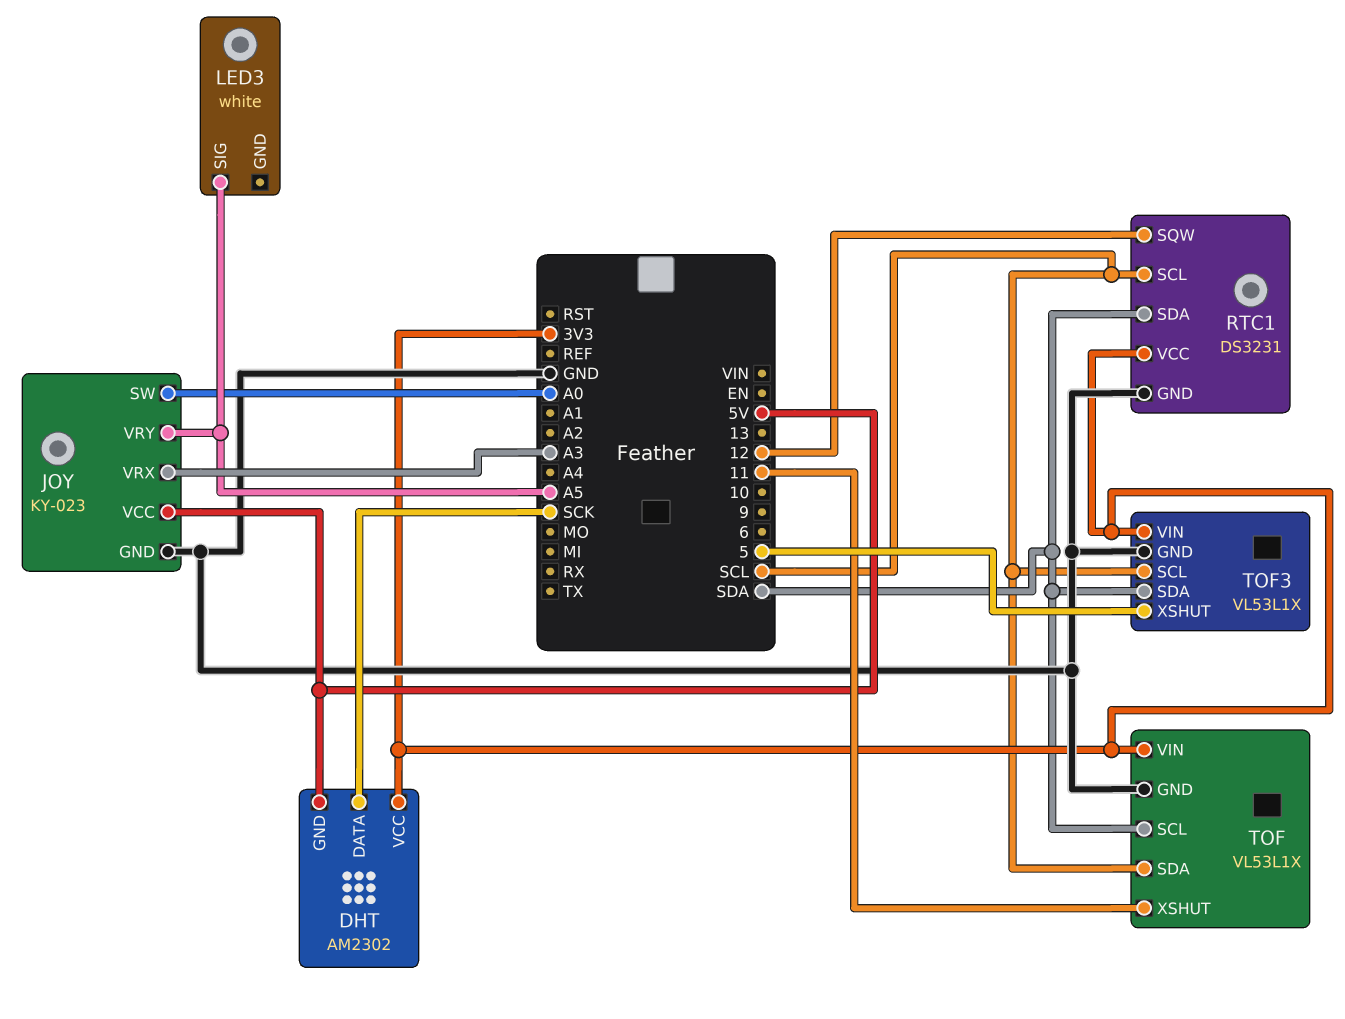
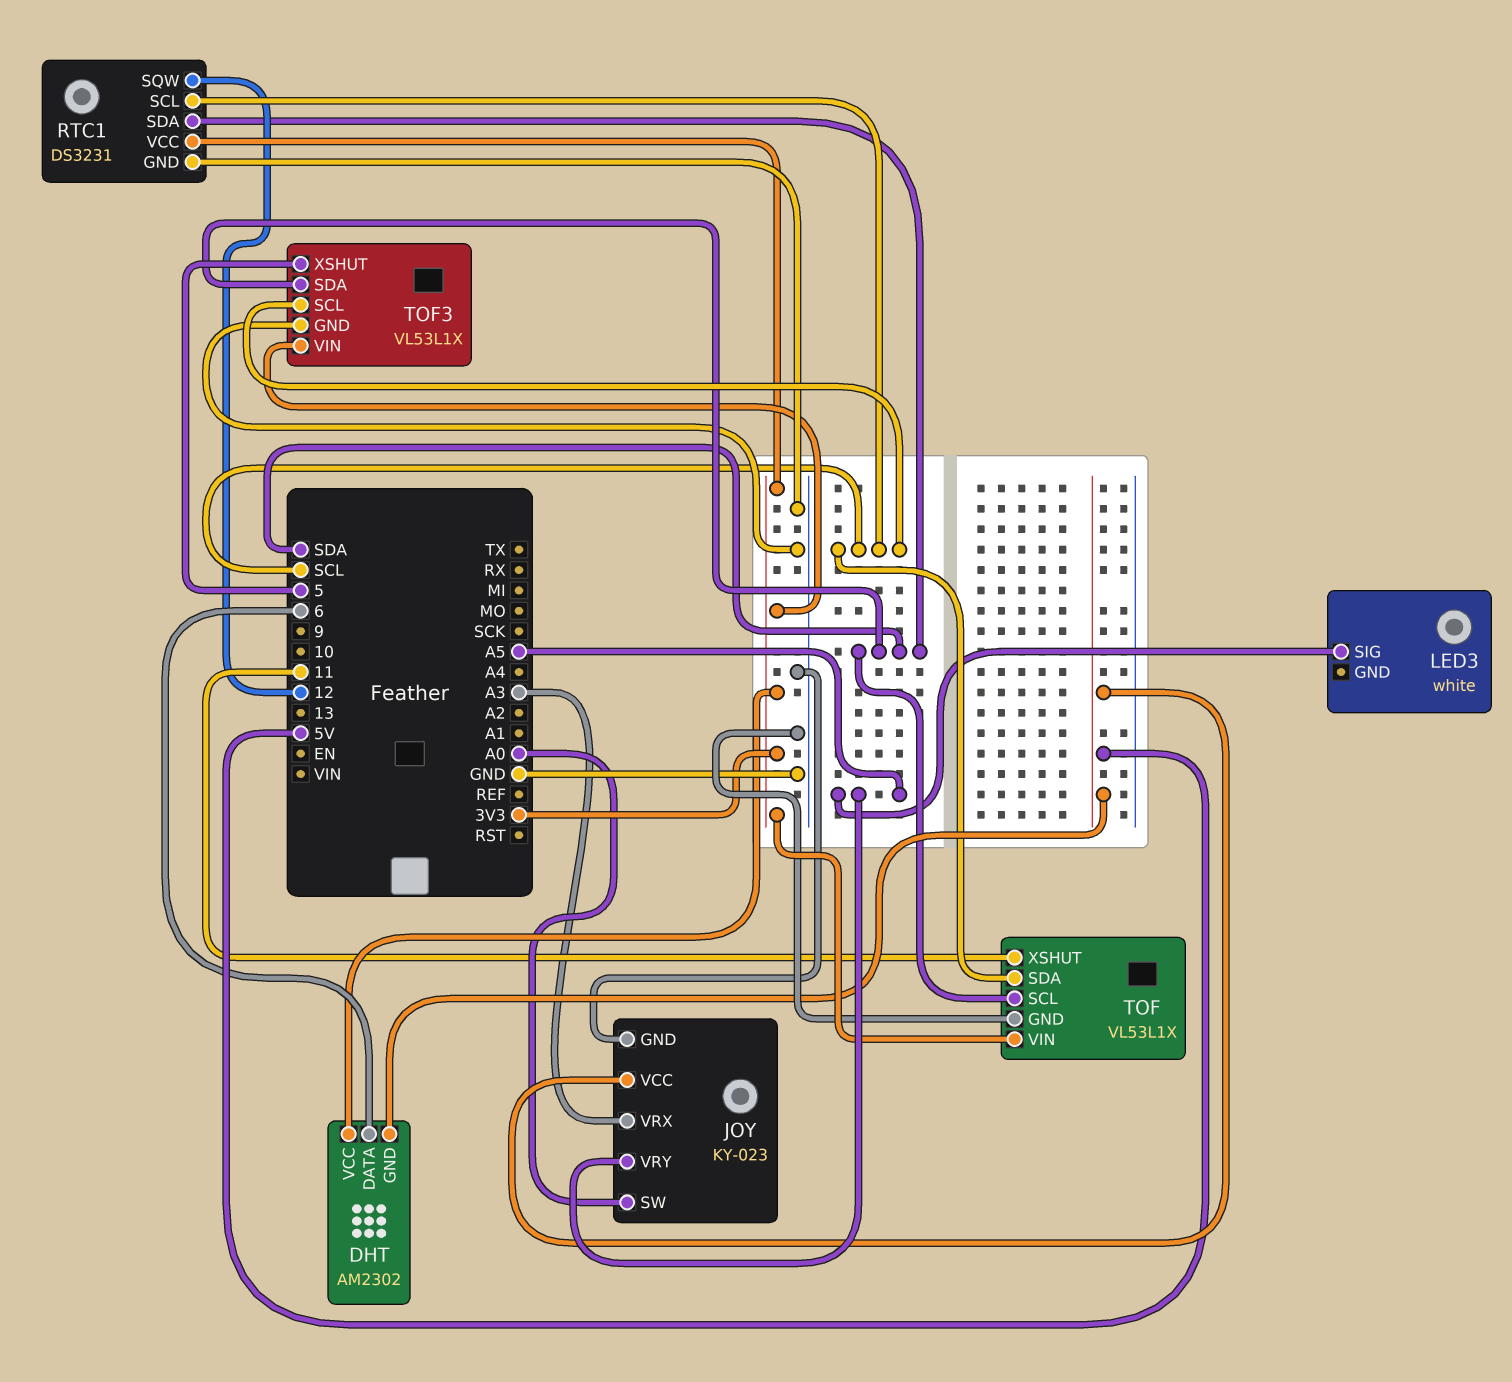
DHT pin DATA: SCK -> 6

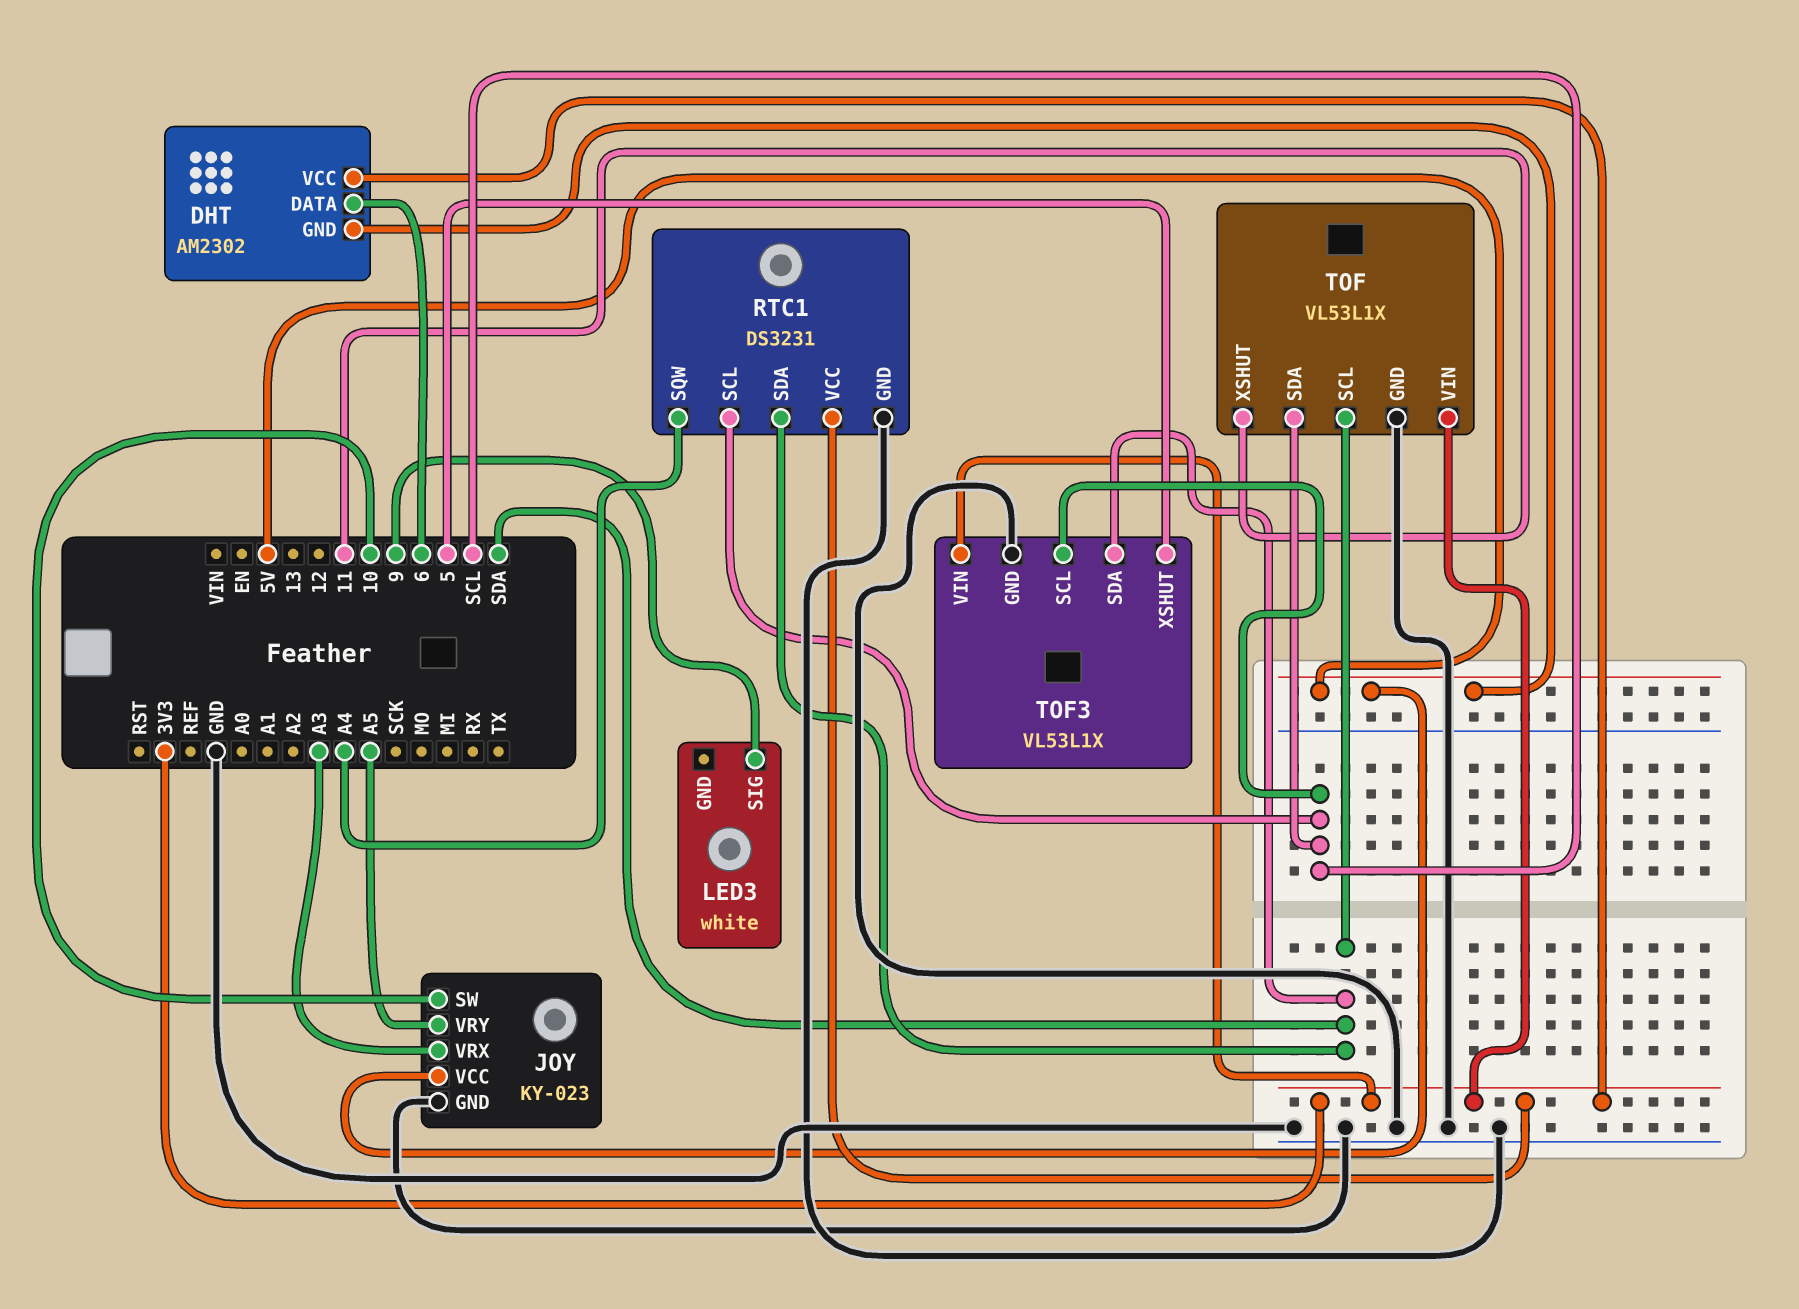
JOY pin SW: A0 -> 10
LED3 pin SIG: A5 -> 9
RTC1 pin SQW: 12 -> A4

